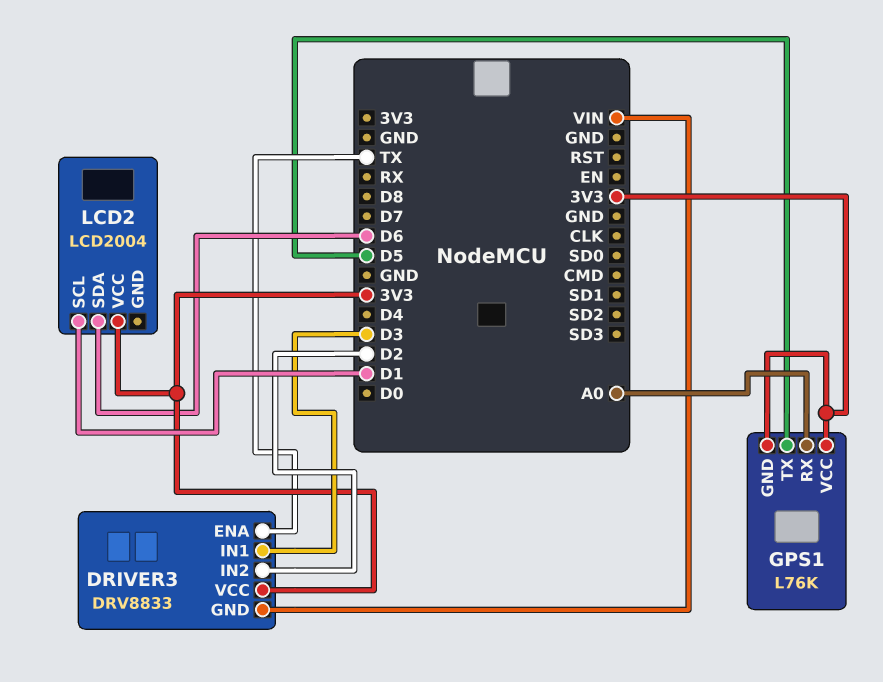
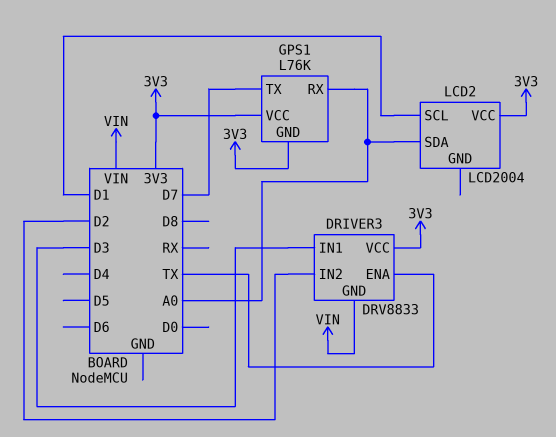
GPS1 pin TX: D5 -> D7
LCD2 pin SDA: D6 -> A0

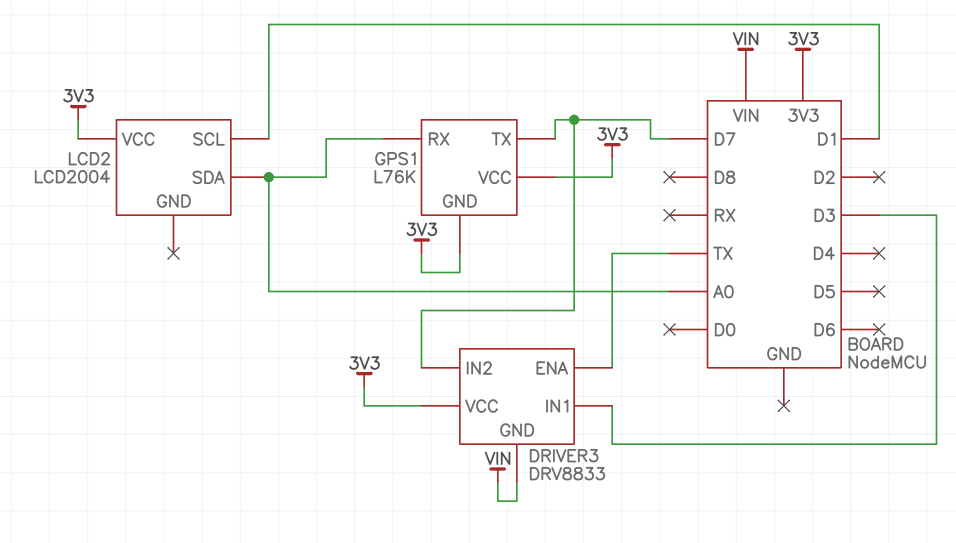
DRIVER3 pin IN2: D2 -> D7

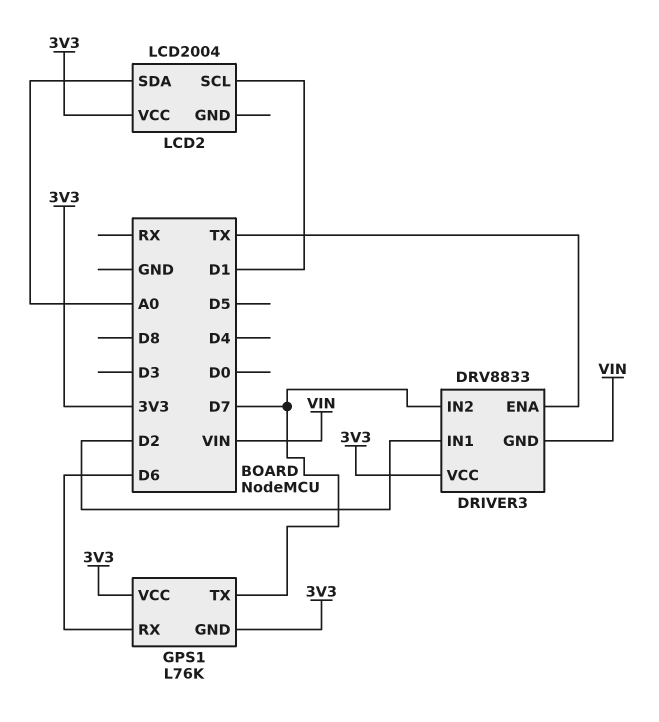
DRIVER3 pin IN1: D3 -> D2
GPS1 pin RX: A0 -> D6

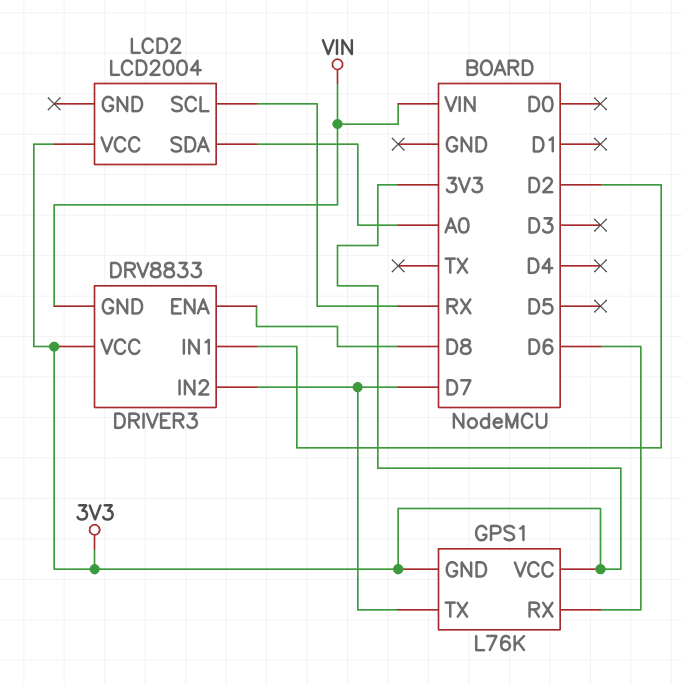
DRIVER3 pin ENA: TX -> D8
LCD2 pin SCL: D1 -> RX

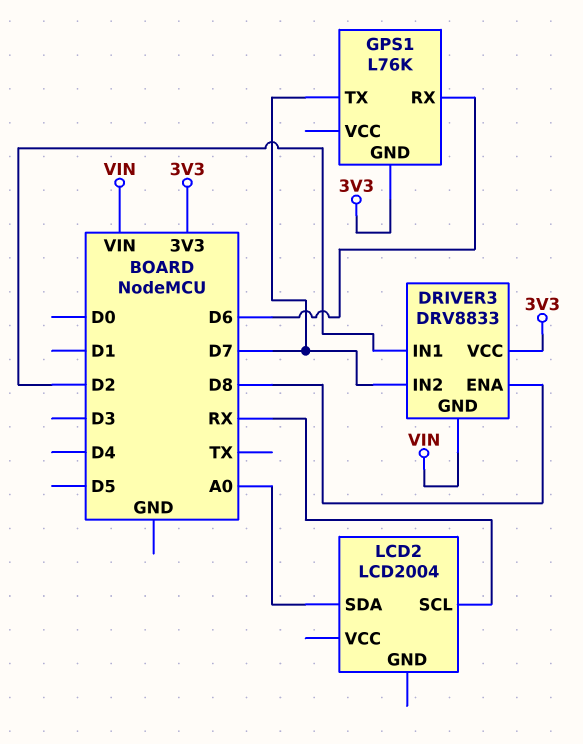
GPS1 pin VCC: 3V3 -> none
LCD2 pin VCC: 3V3 -> none

